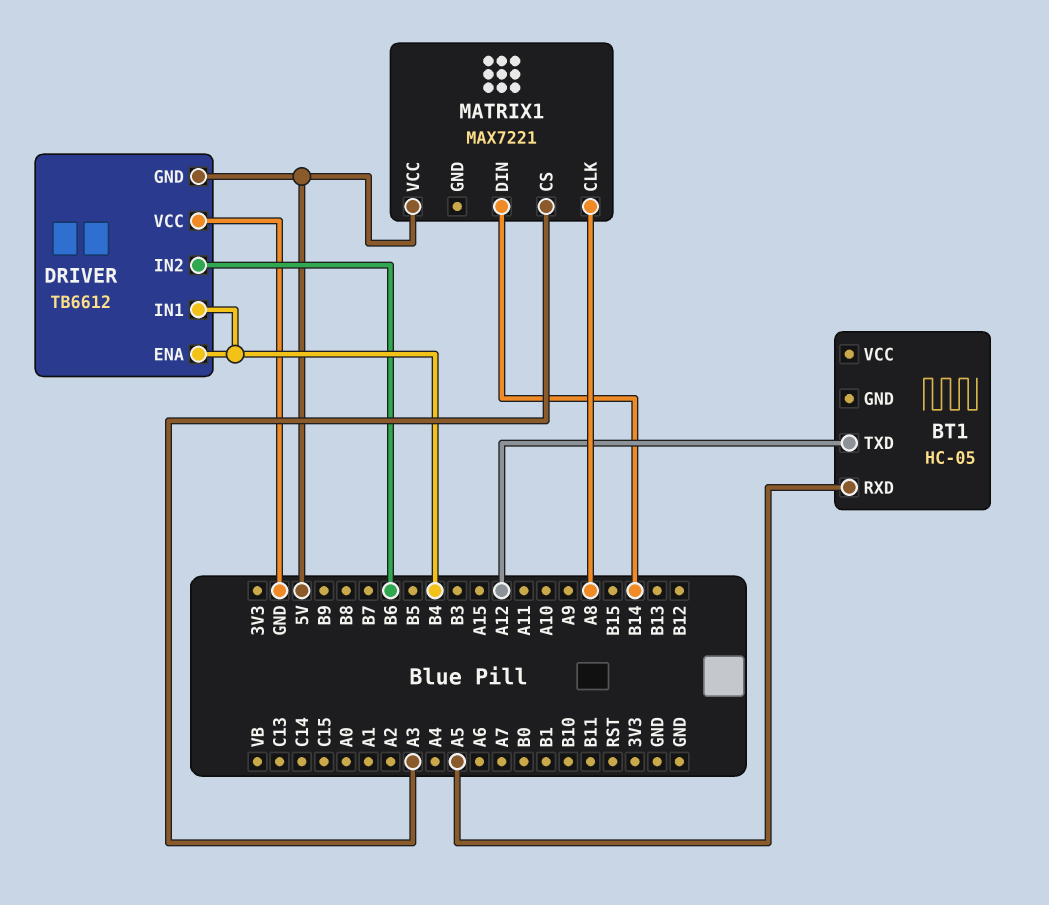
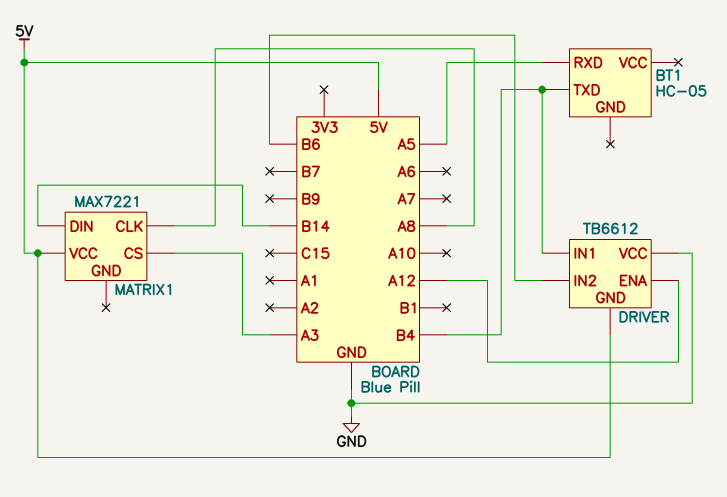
BT1 pin TXD: A12 -> B4
DRIVER pin ENA: B4 -> A12

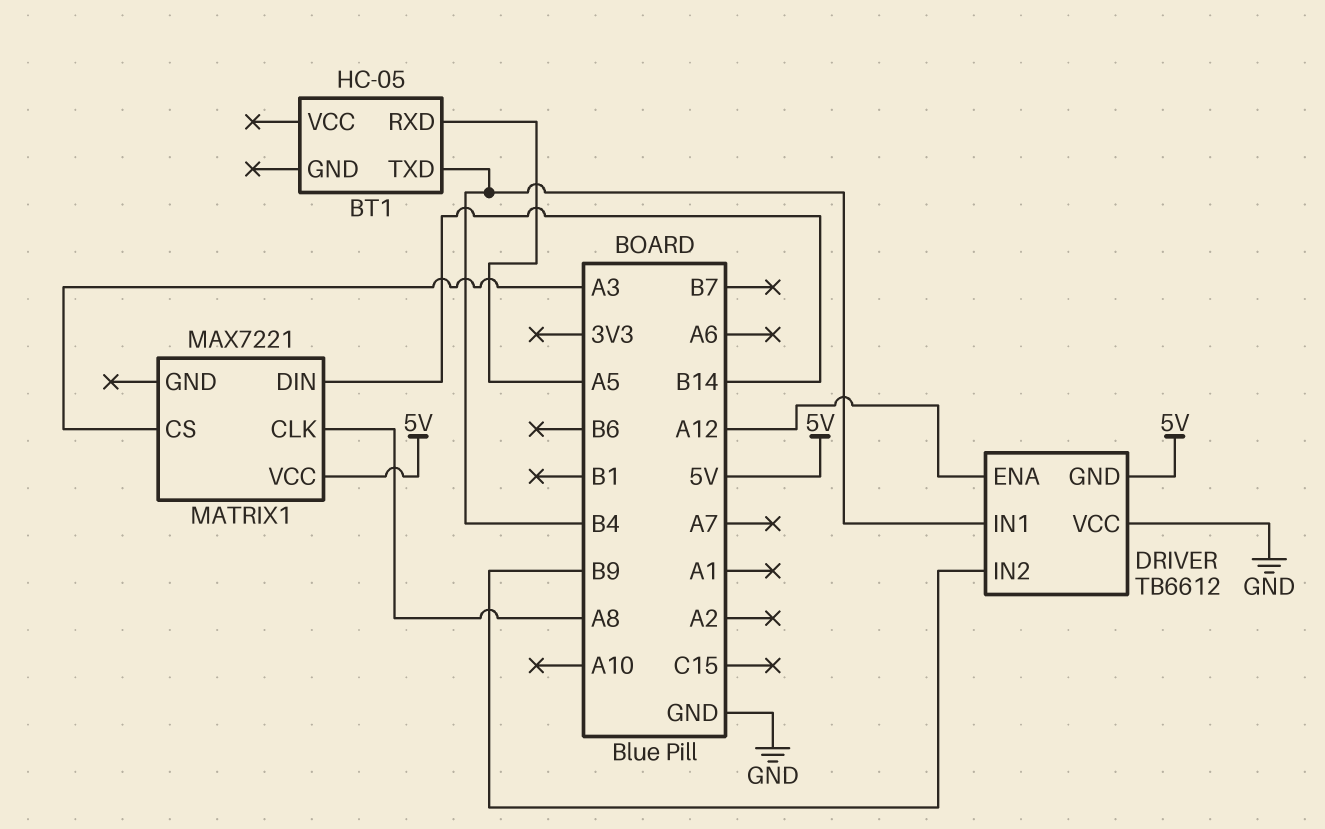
DRIVER pin IN2: B6 -> B9

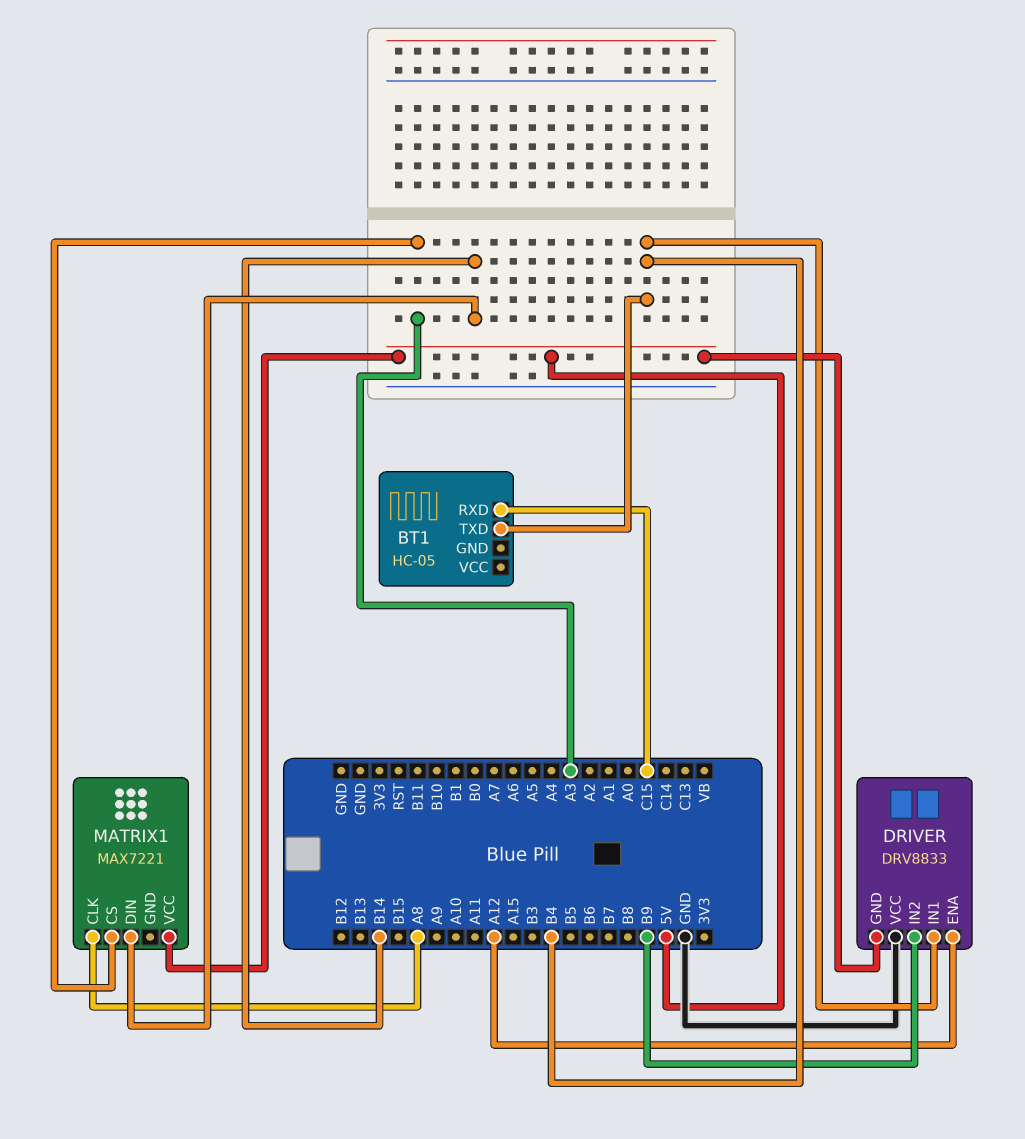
BT1 pin RXD: A5 -> C15
DRIVER: TB6612 -> DRV8833

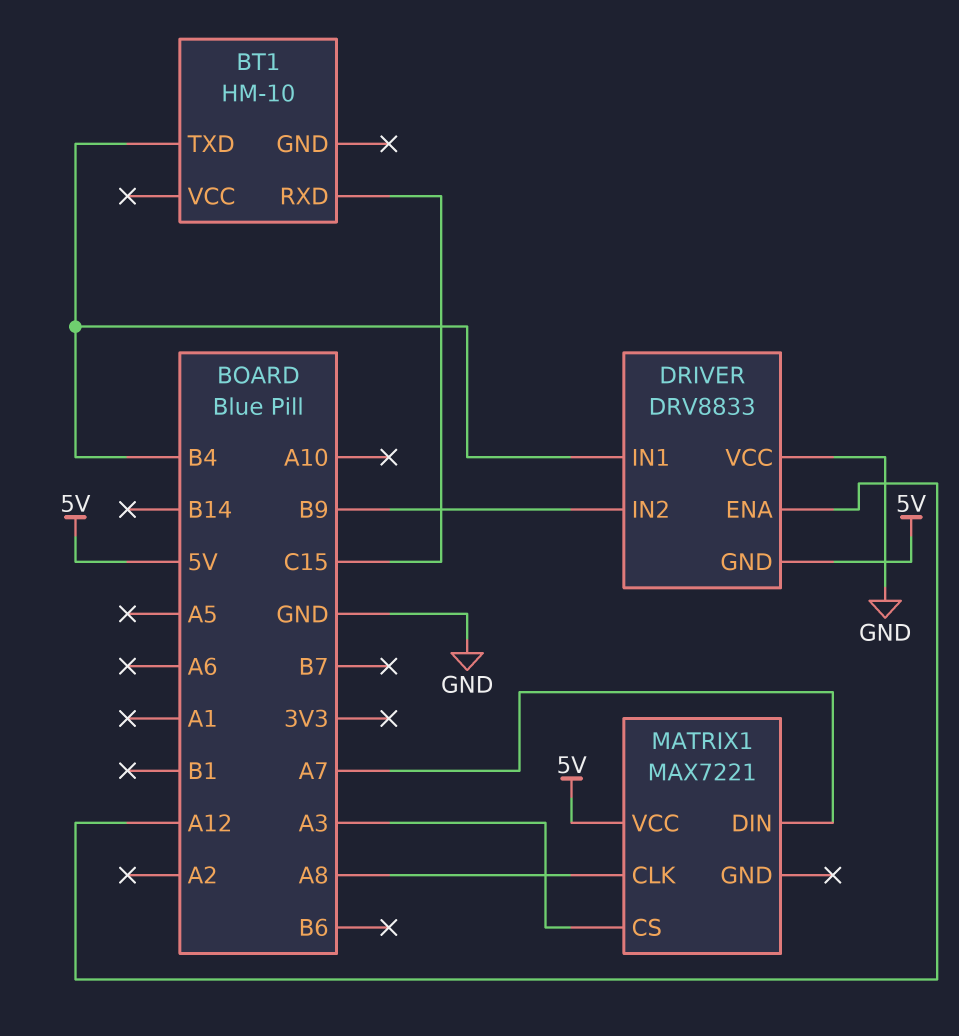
BT1: HC-05 -> HM-10
MATRIX1 pin DIN: B14 -> A7

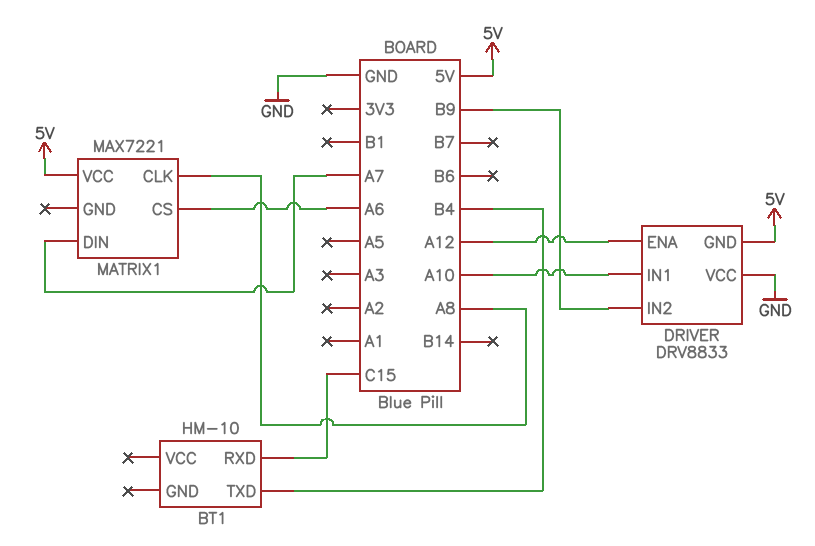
DRIVER pin IN1: B4 -> A10
MATRIX1 pin CS: A3 -> A6

